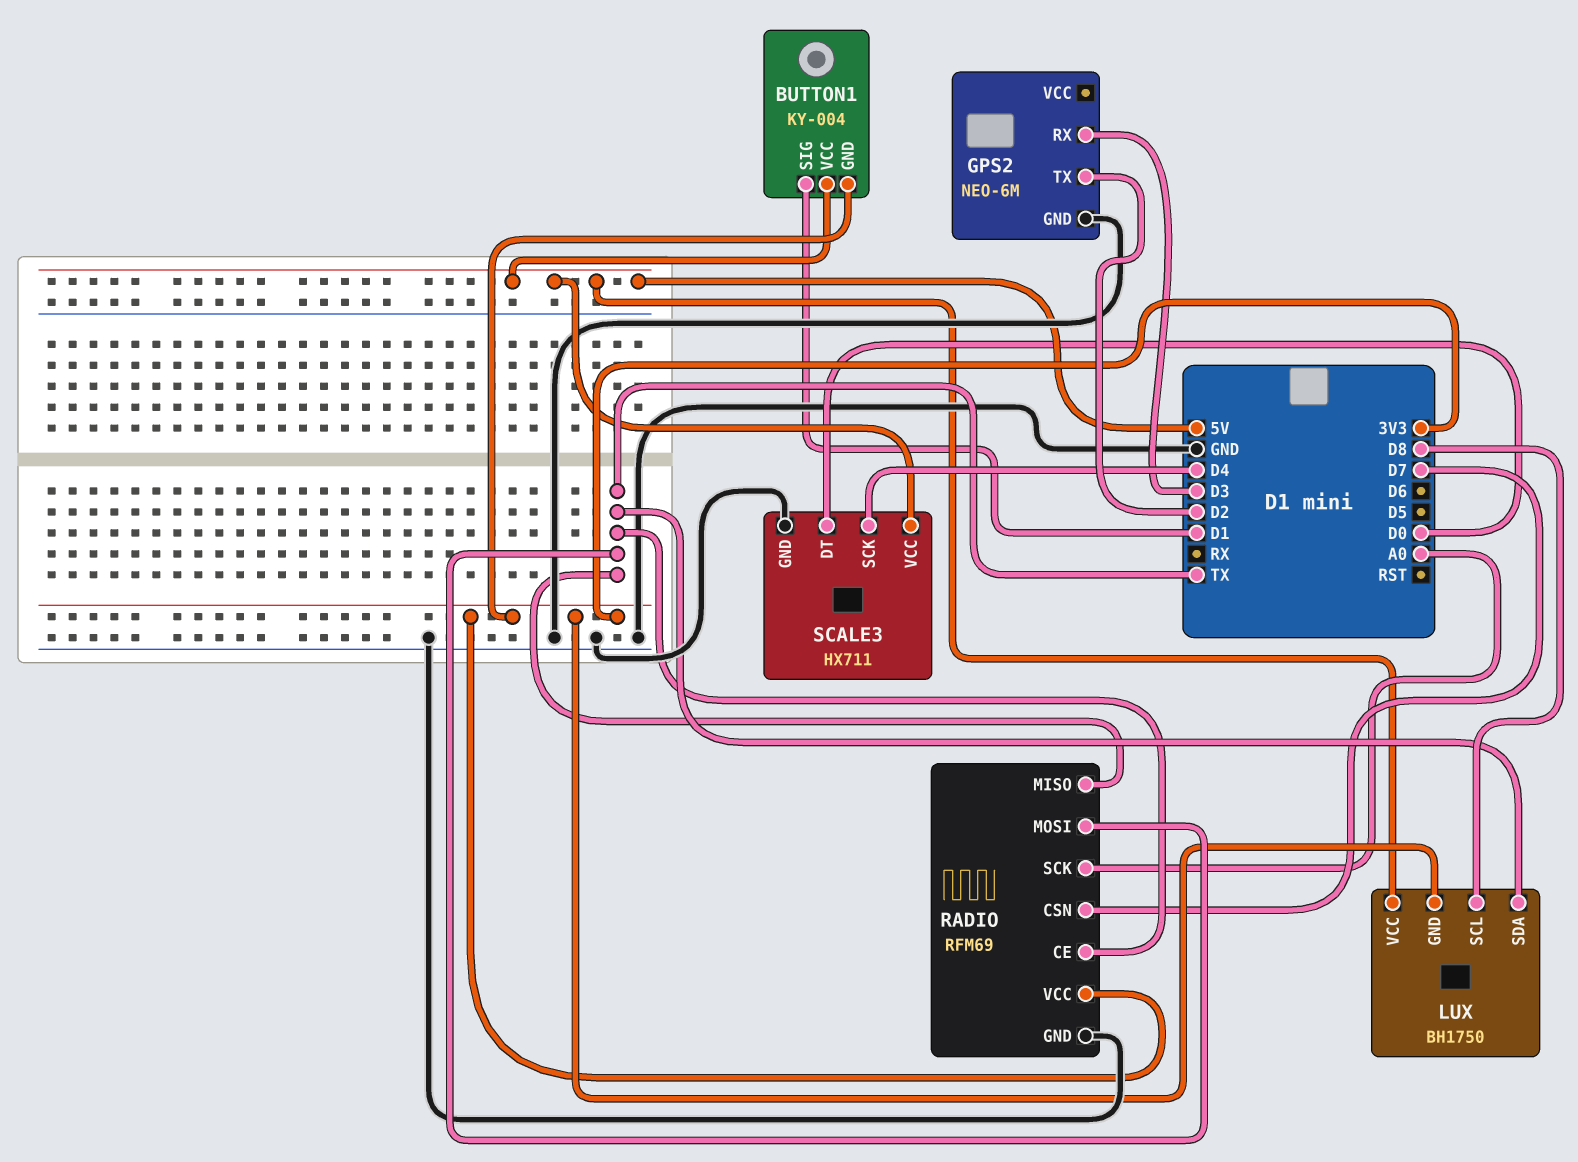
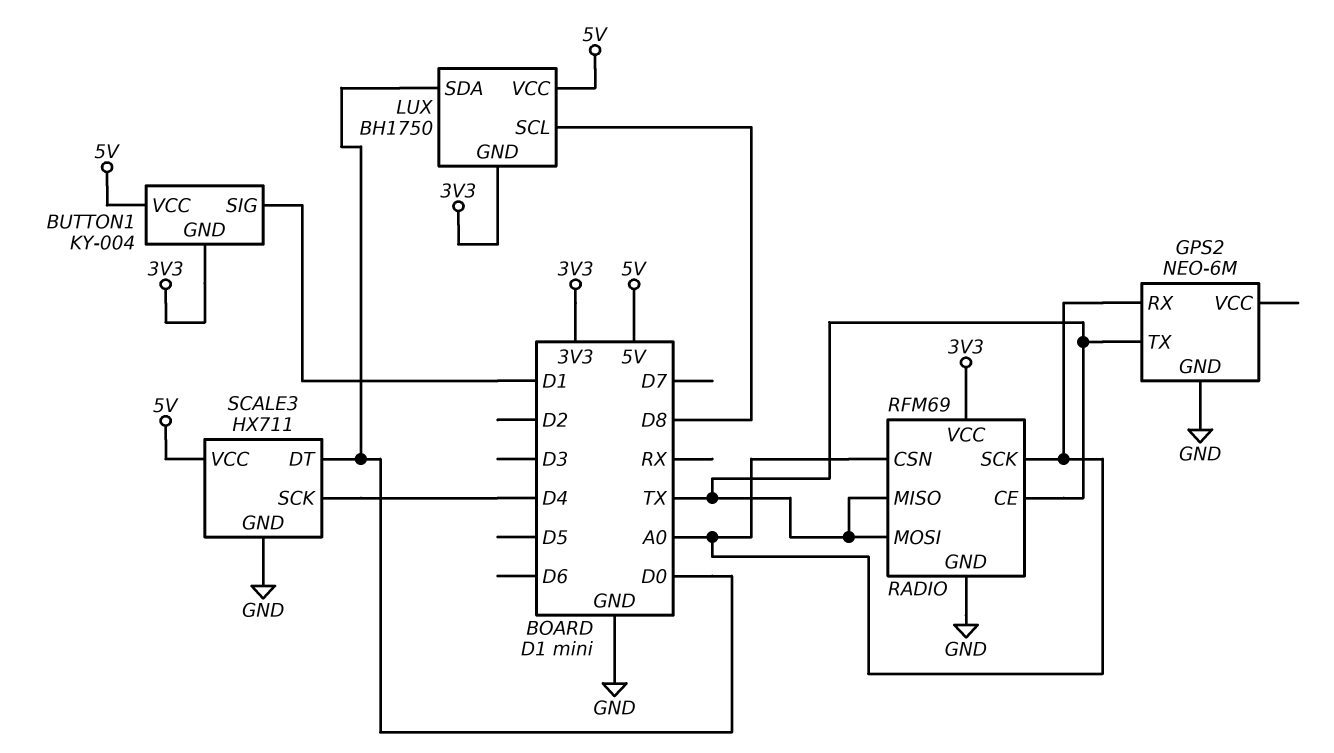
GPS2 pin RX: D3 -> A0
GPS2 pin TX: D2 -> TX
LUX pin SDA: TX -> D0
RADIO pin CSN: D7 -> A0

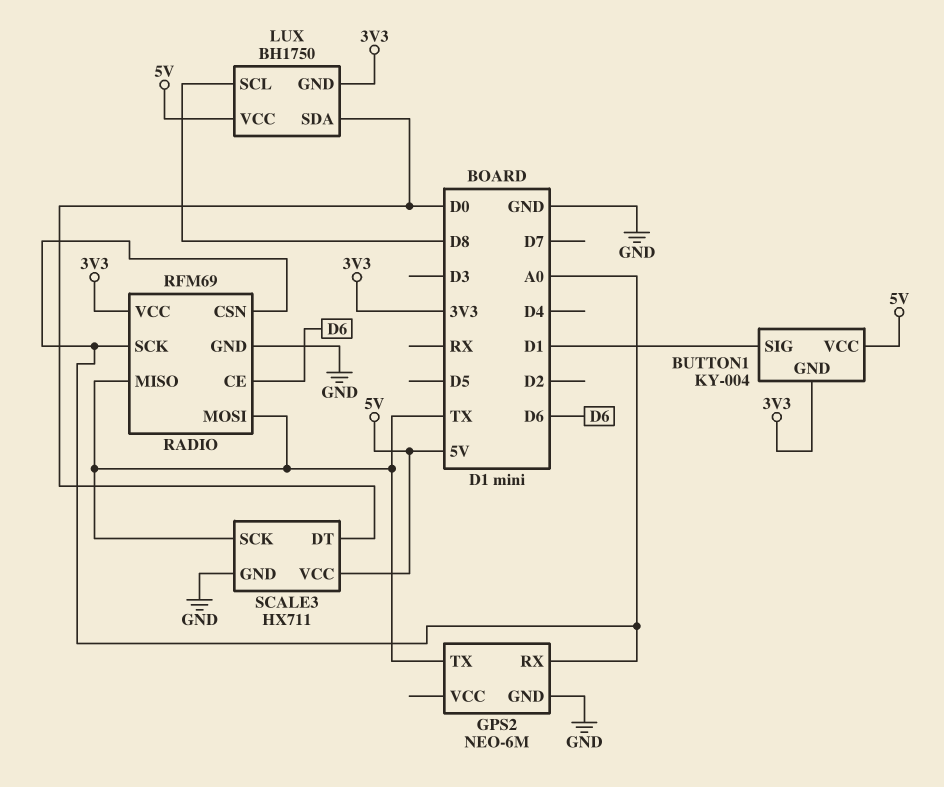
RADIO pin CE: TX -> D6
SCALE3 pin SCK: D4 -> TX

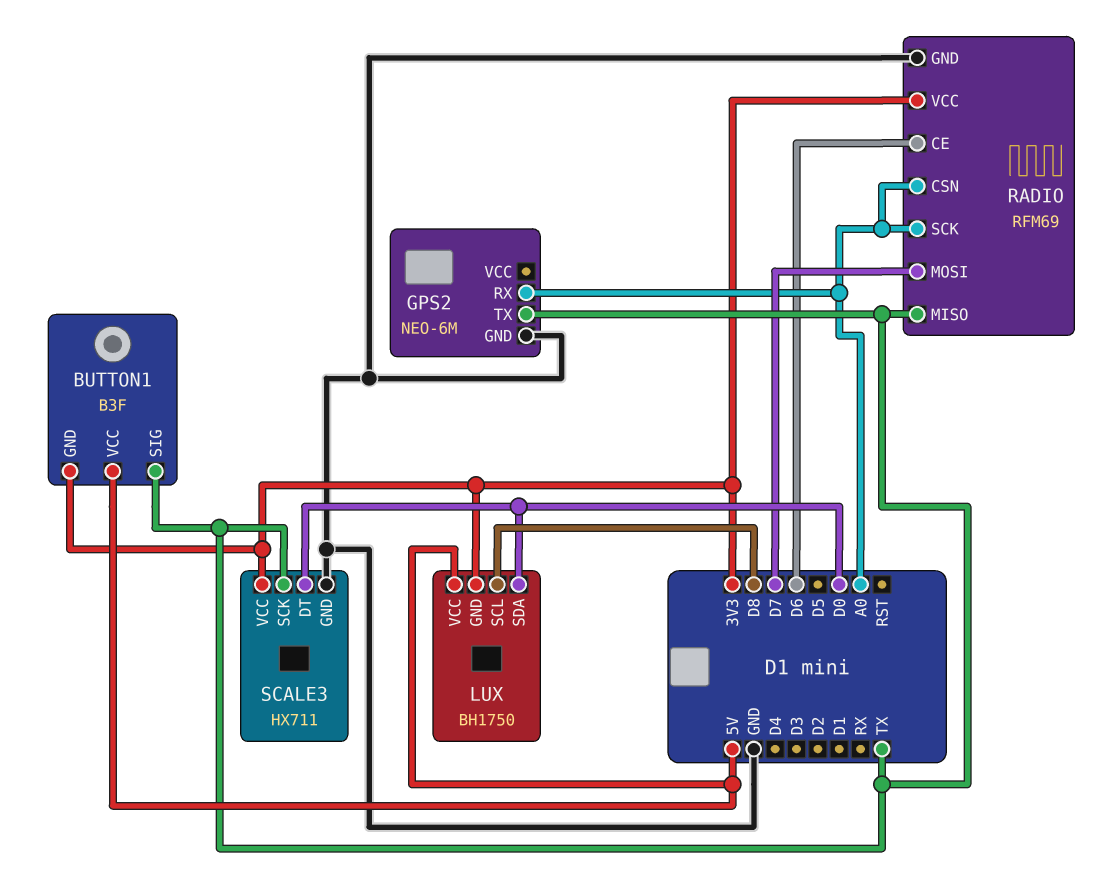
BUTTON1: KY-004 -> B3F
BUTTON1 pin SIG: D1 -> TX
RADIO pin MOSI: TX -> D7
SCALE3 pin VCC: 5V -> 3V3

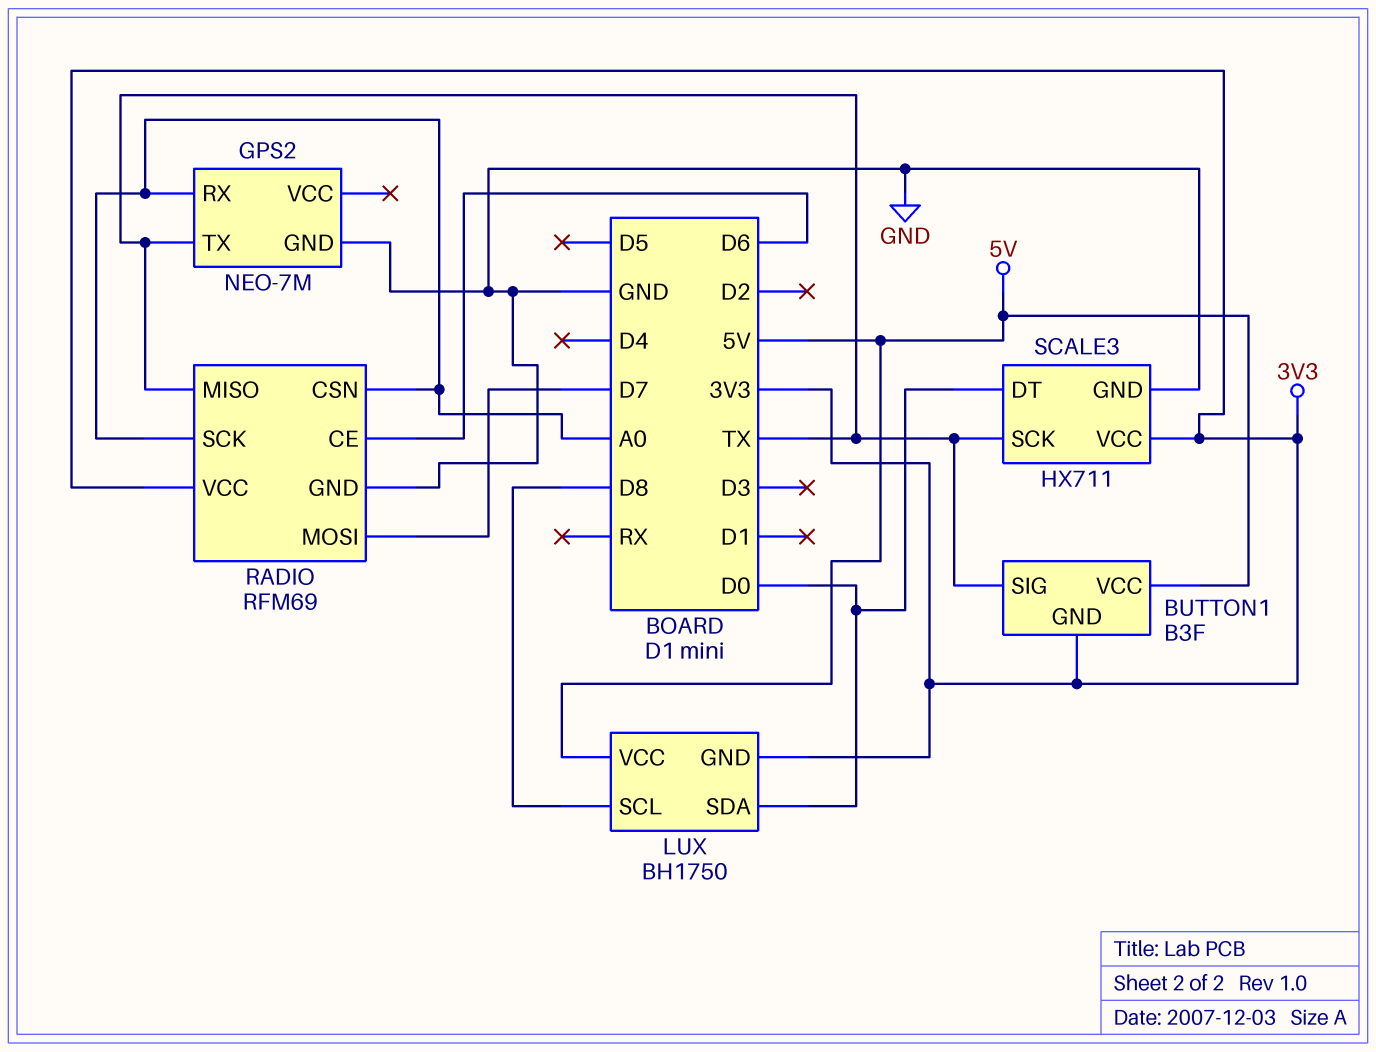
GPS2: NEO-6M -> NEO-7M

